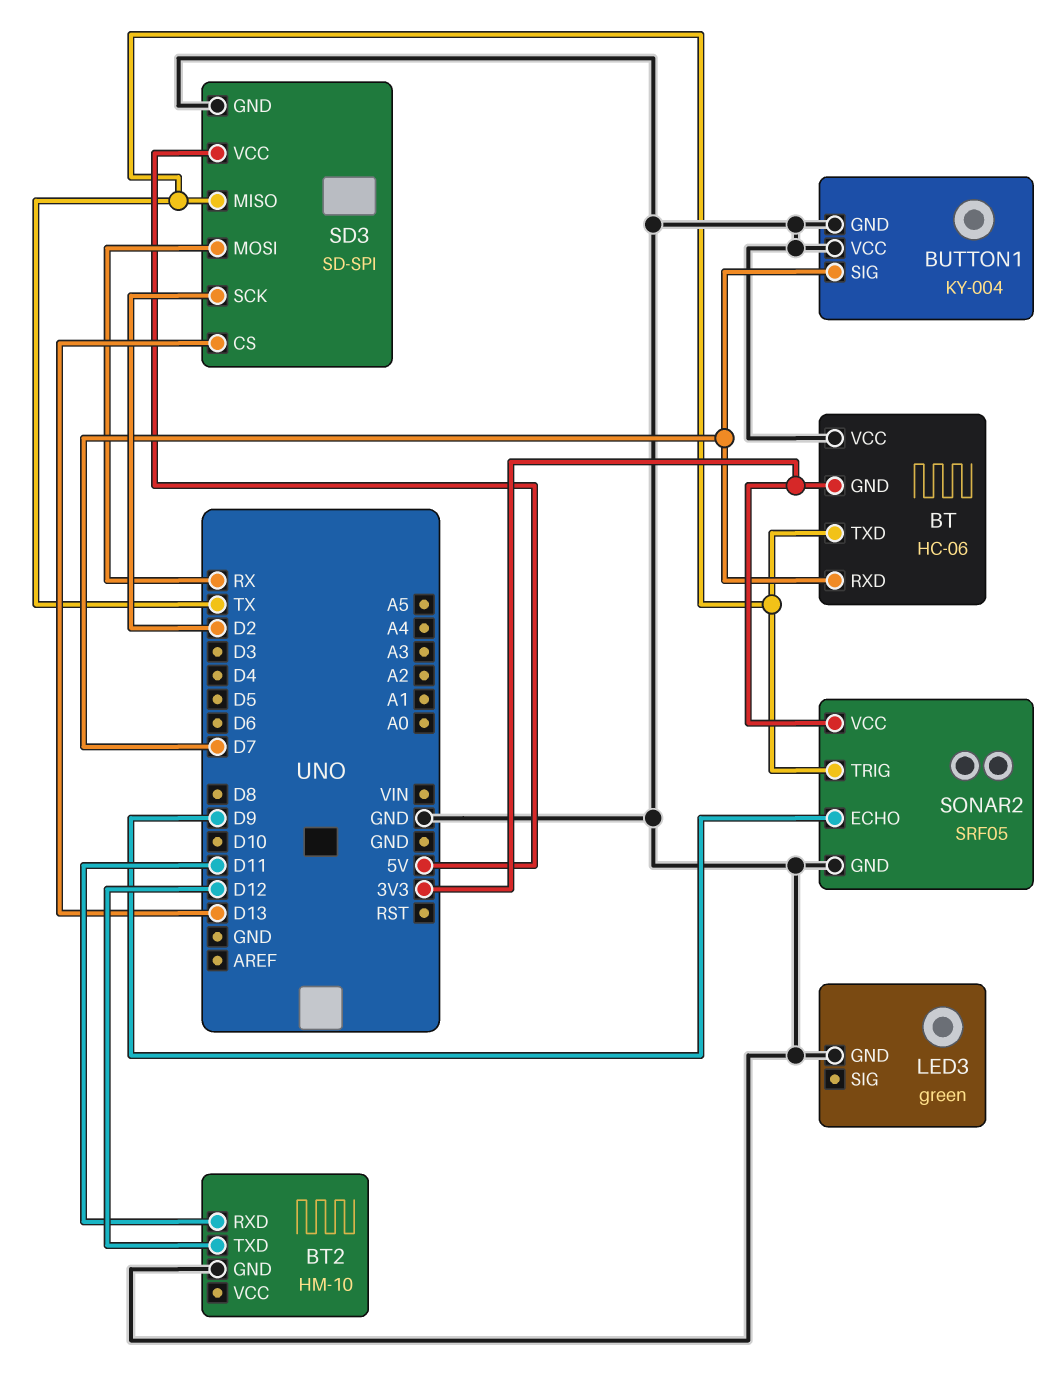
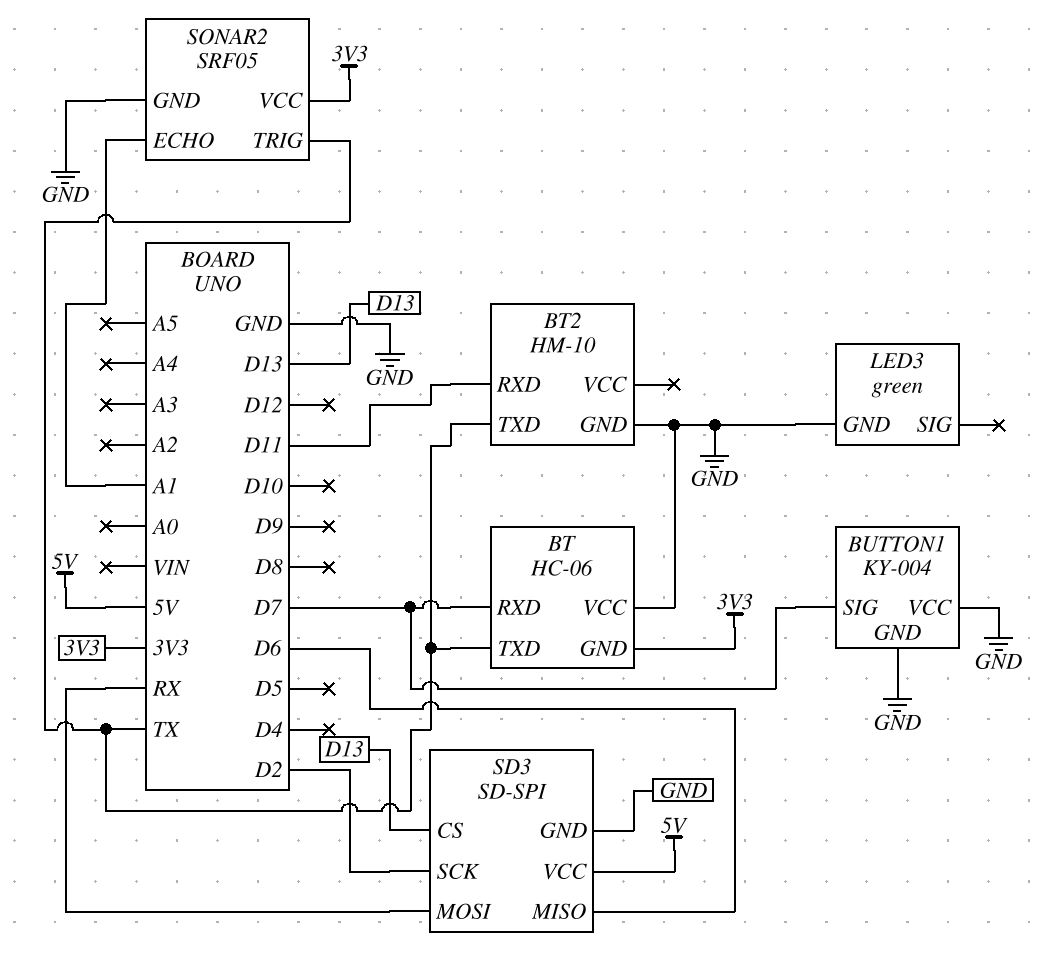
BT2 pin TXD: D12 -> TX
SD3 pin MISO: TX -> D6
SONAR2 pin ECHO: D9 -> A1

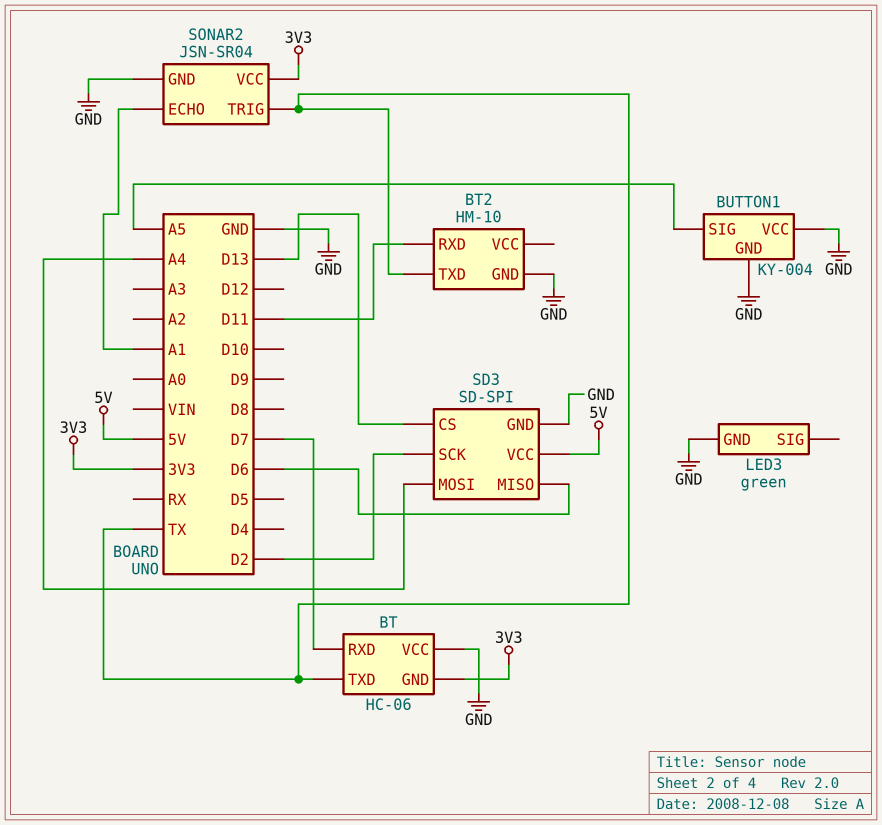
BUTTON1 pin SIG: D7 -> A5
SD3 pin MOSI: RX -> A4
SONAR2: SRF05 -> JSN-SR04

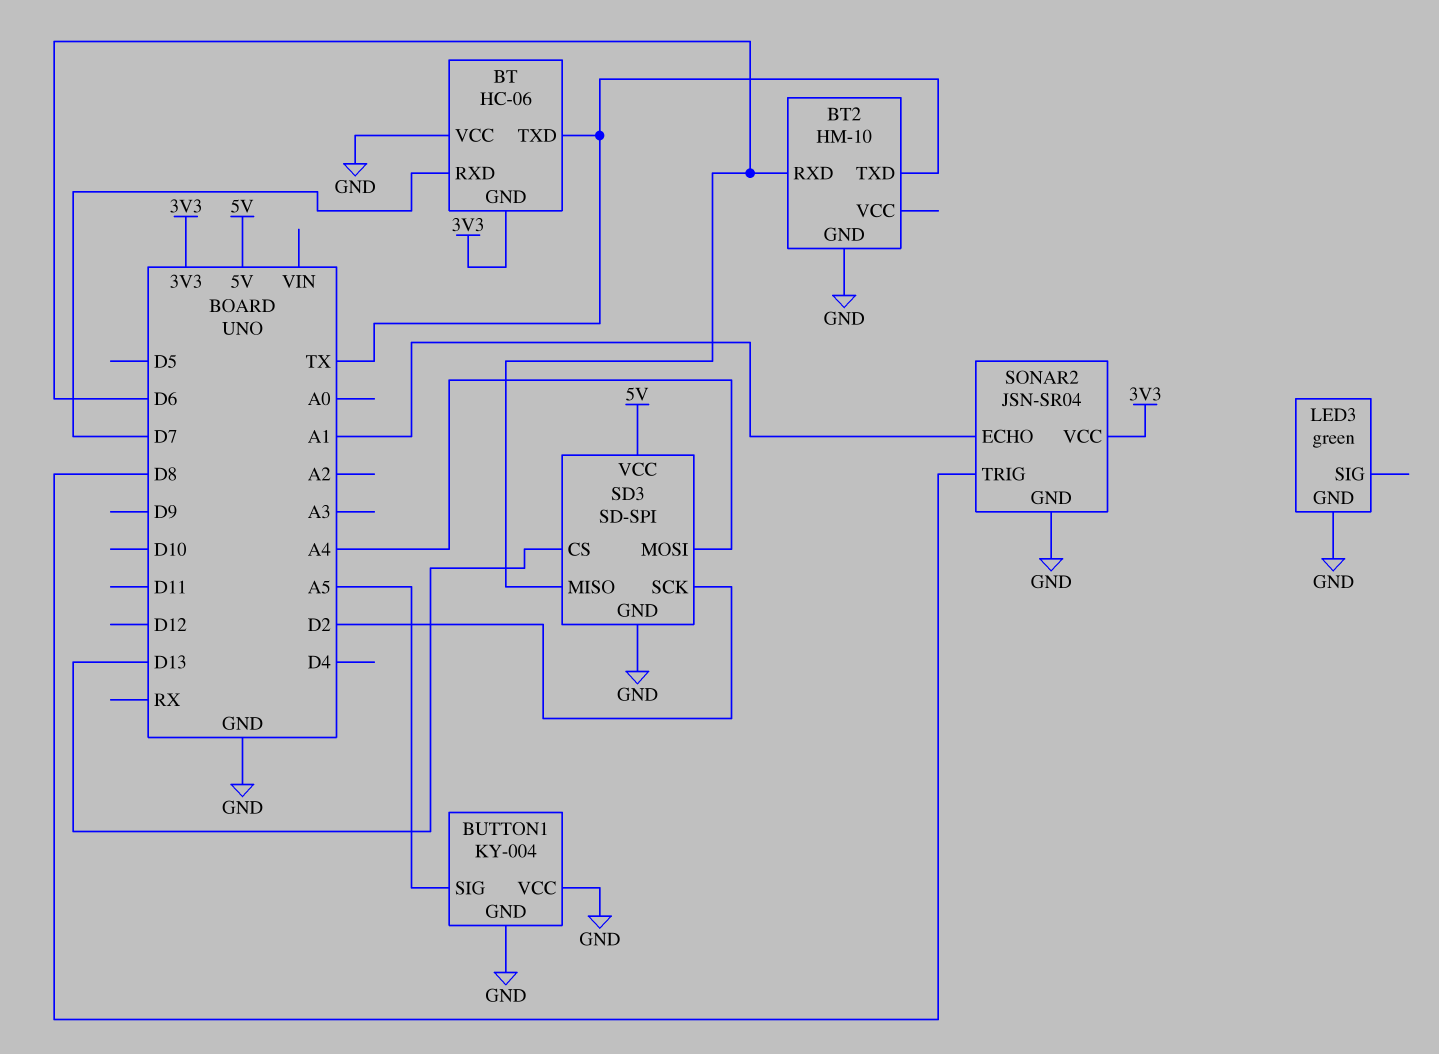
BT2 pin RXD: D11 -> D6
SONAR2 pin TRIG: TX -> D8

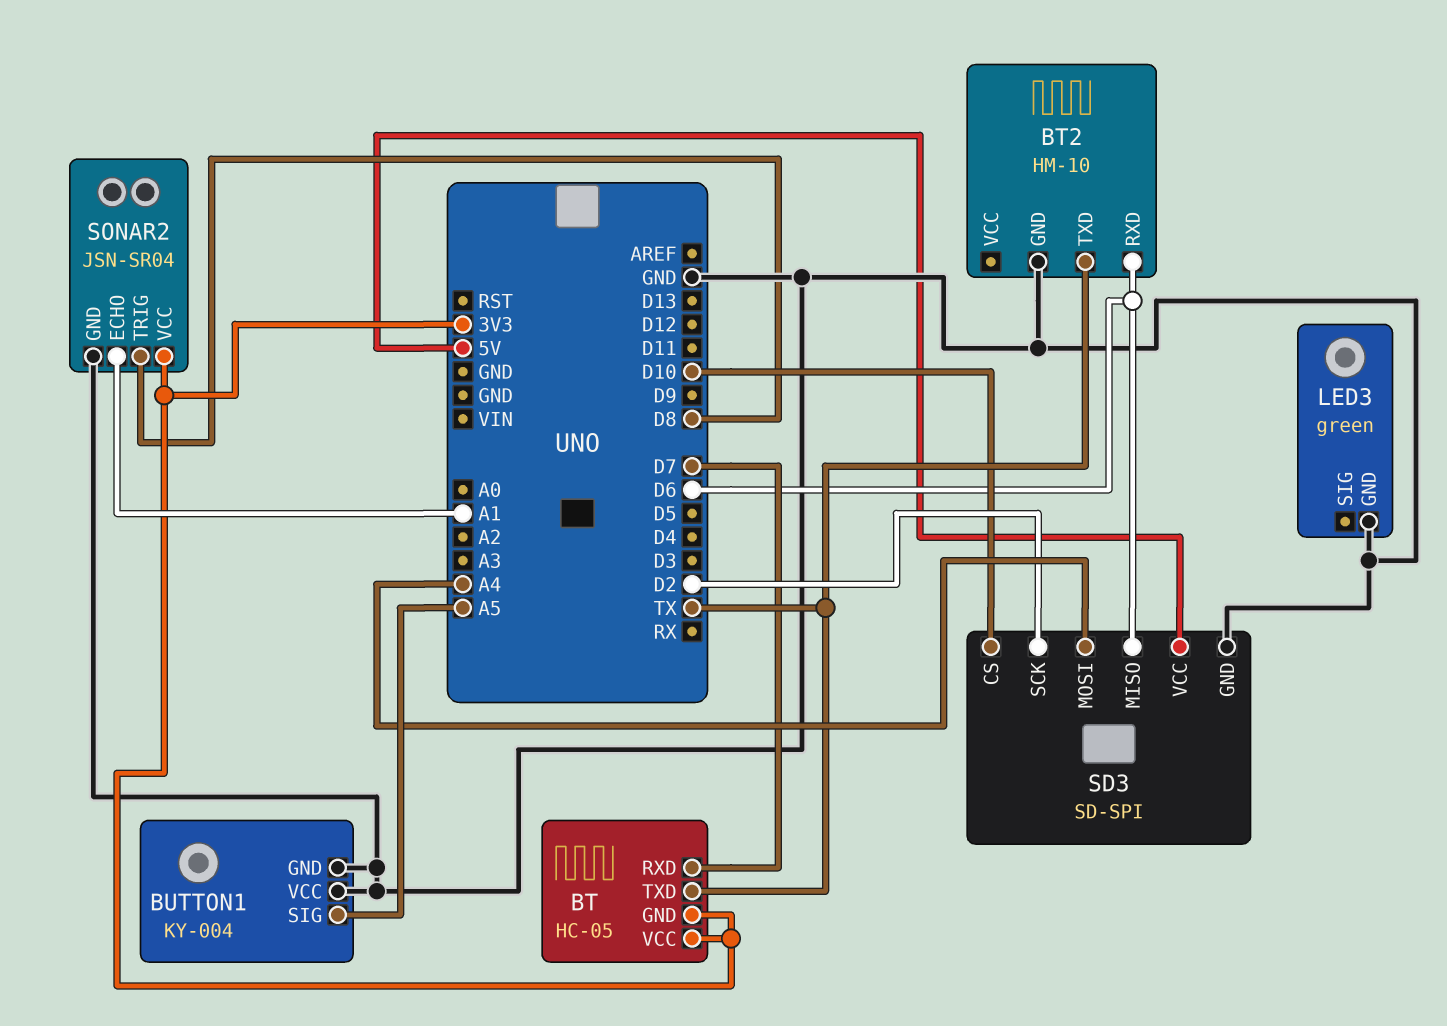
BT: HC-06 -> HC-05
BT pin VCC: GND -> 3V3
SD3 pin CS: D13 -> D10

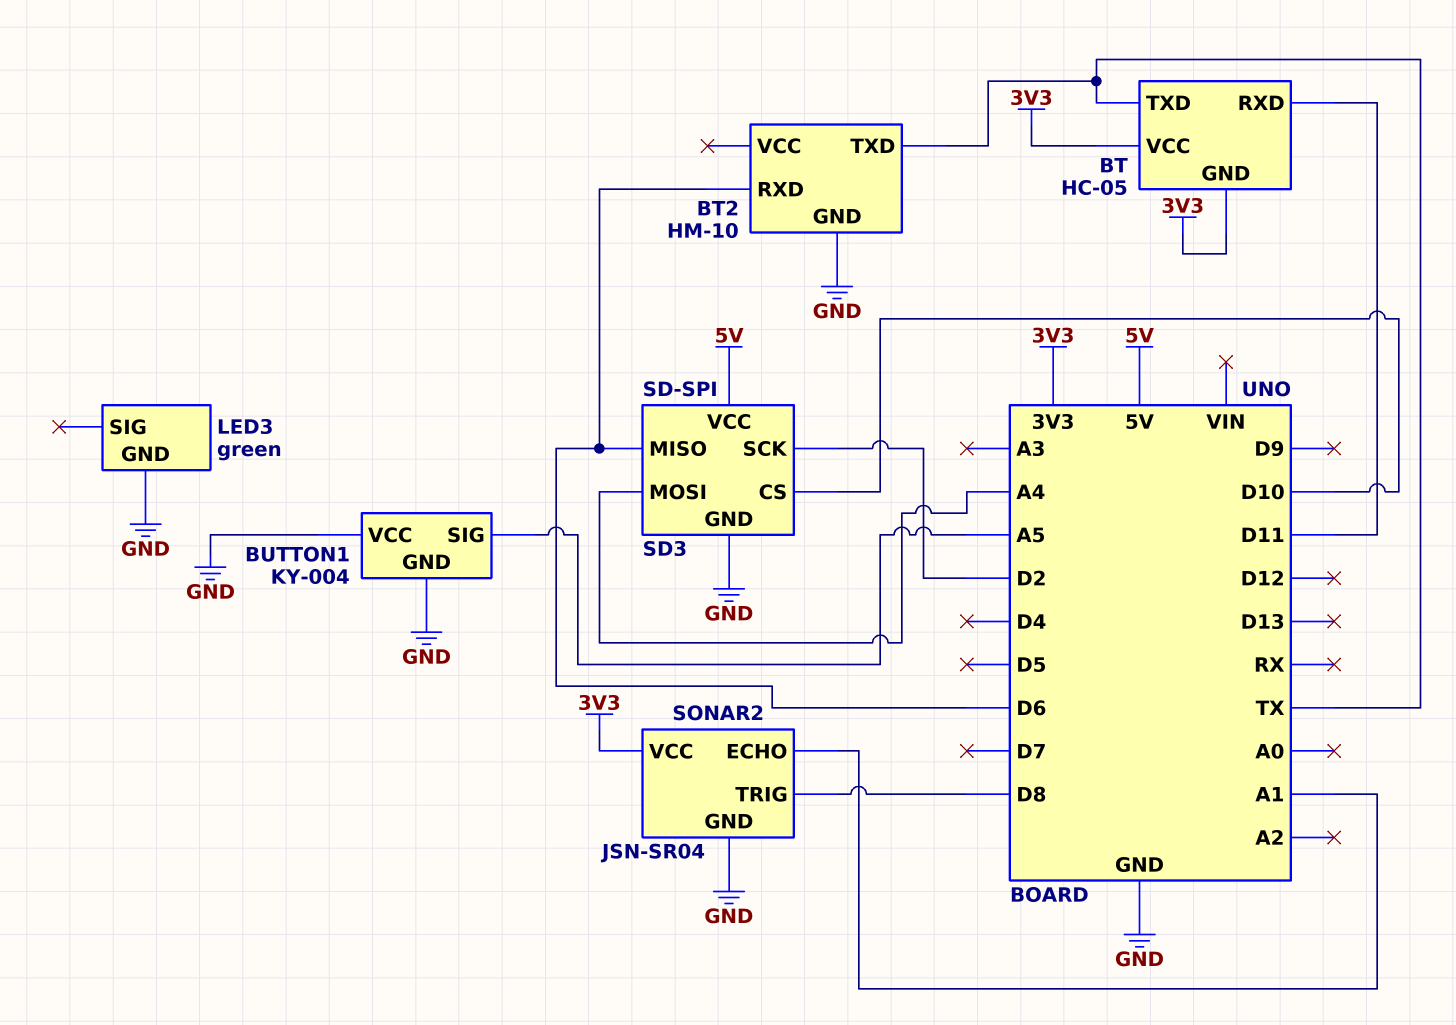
BT pin RXD: D7 -> D11

